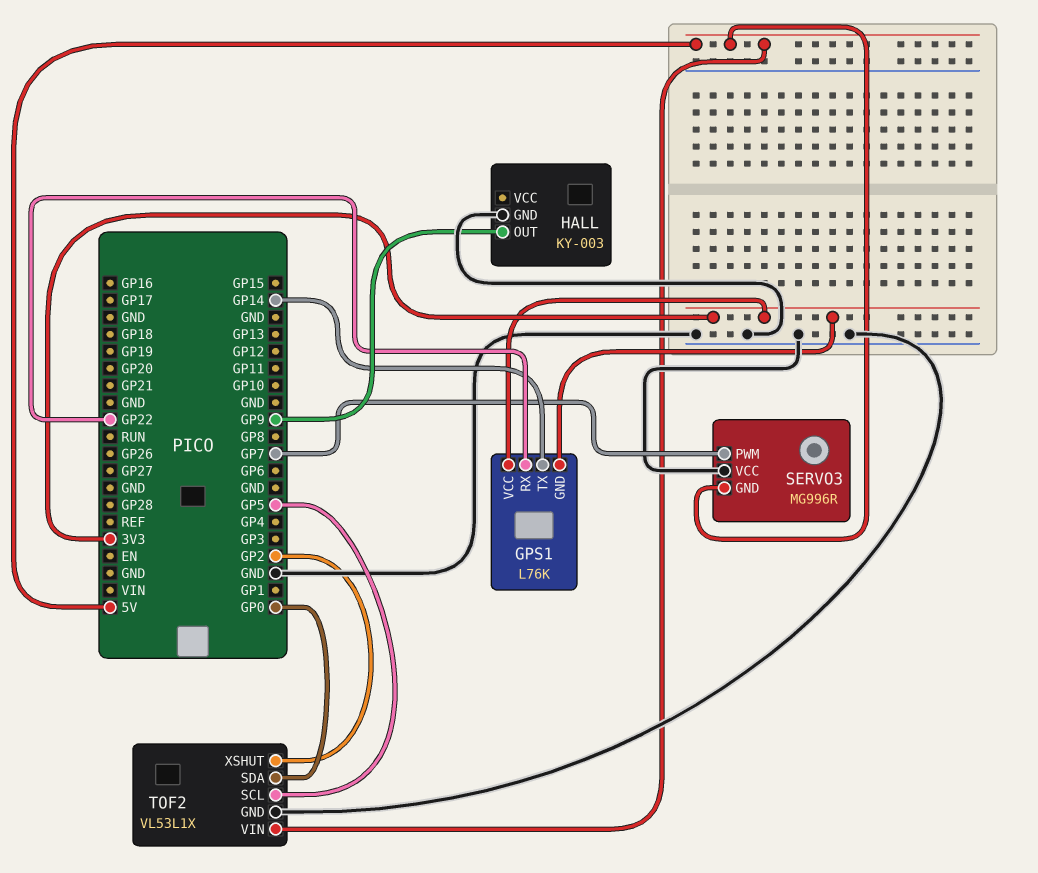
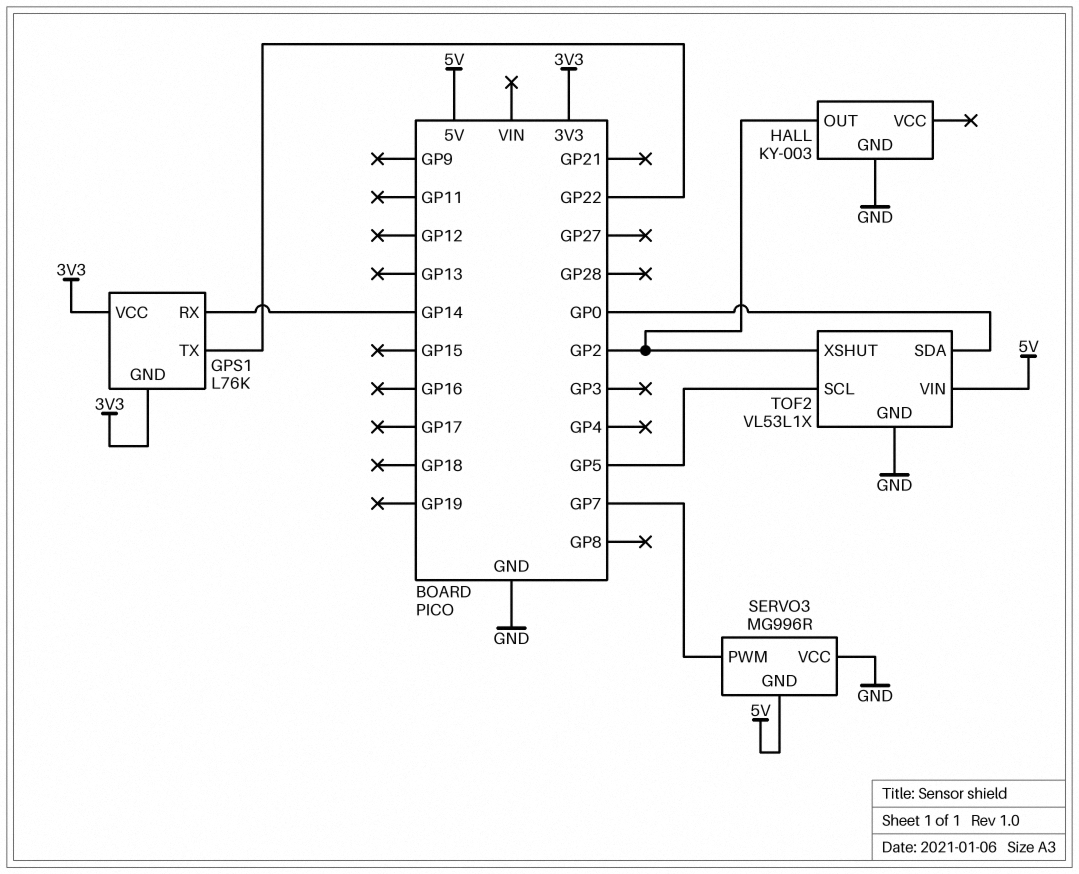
GPS1 pin RX: GP22 -> GP14
GPS1 pin TX: GP14 -> GP22
HALL pin OUT: GP9 -> GP2

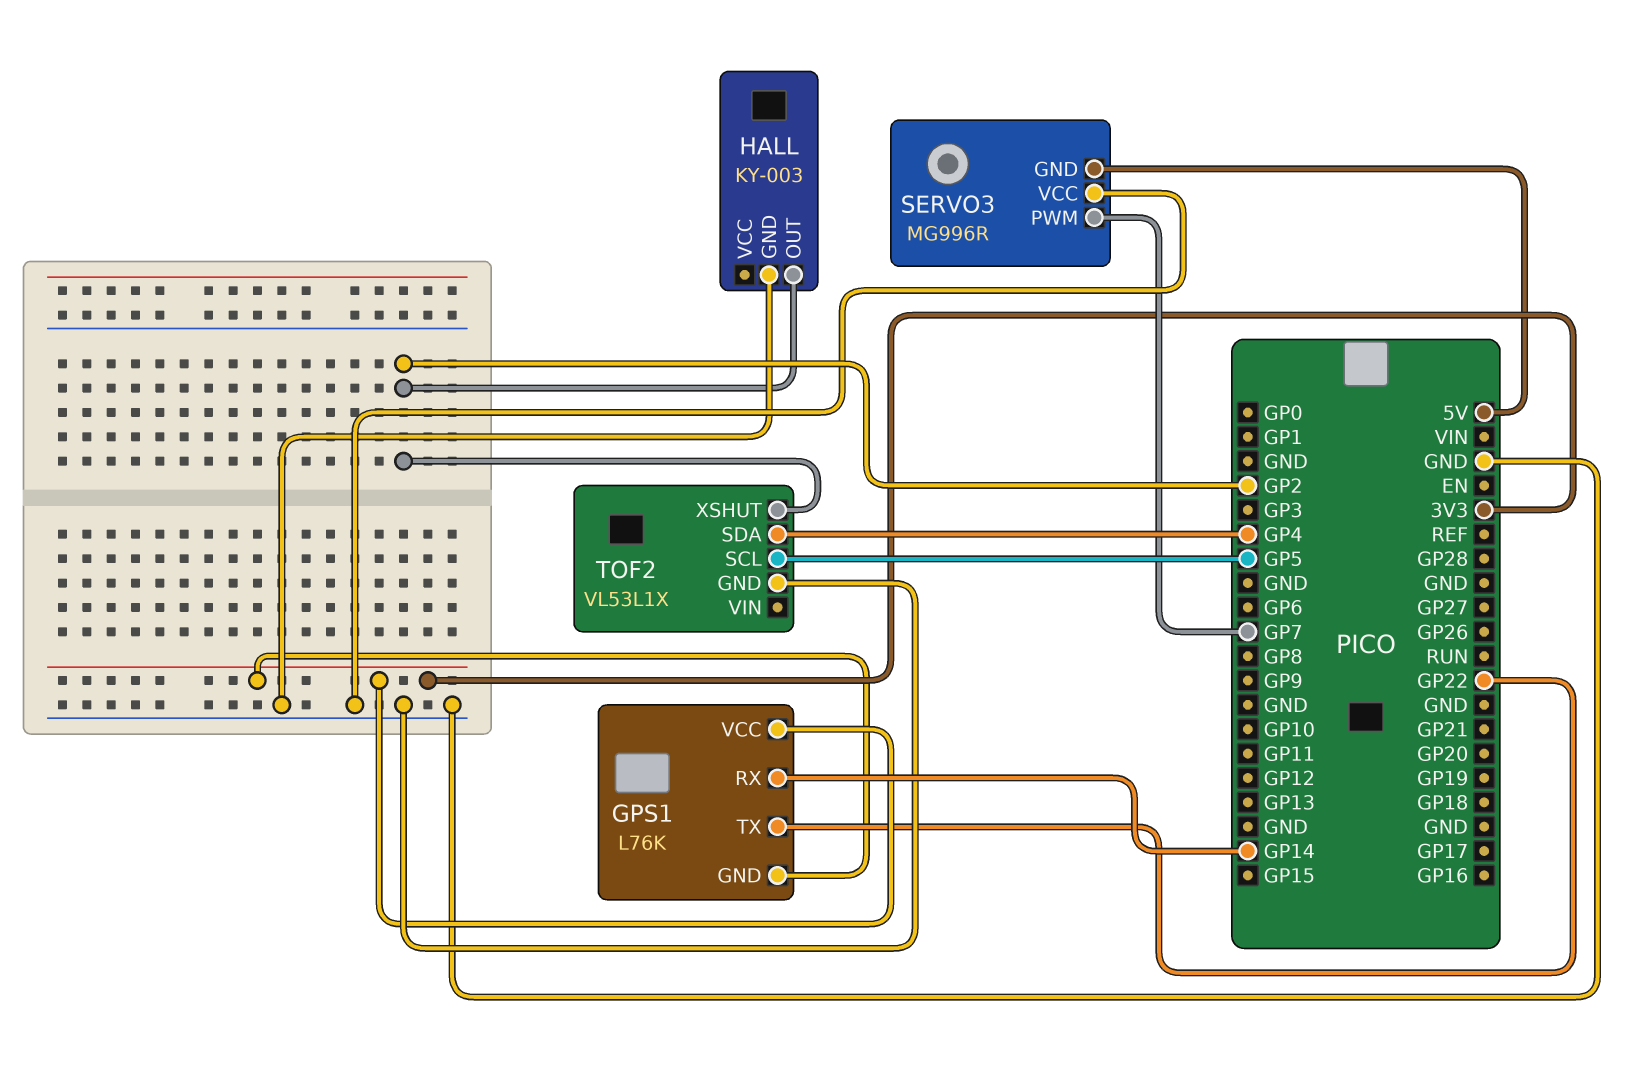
TOF2 pin SDA: GP0 -> GP4
TOF2 pin VIN: 5V -> none

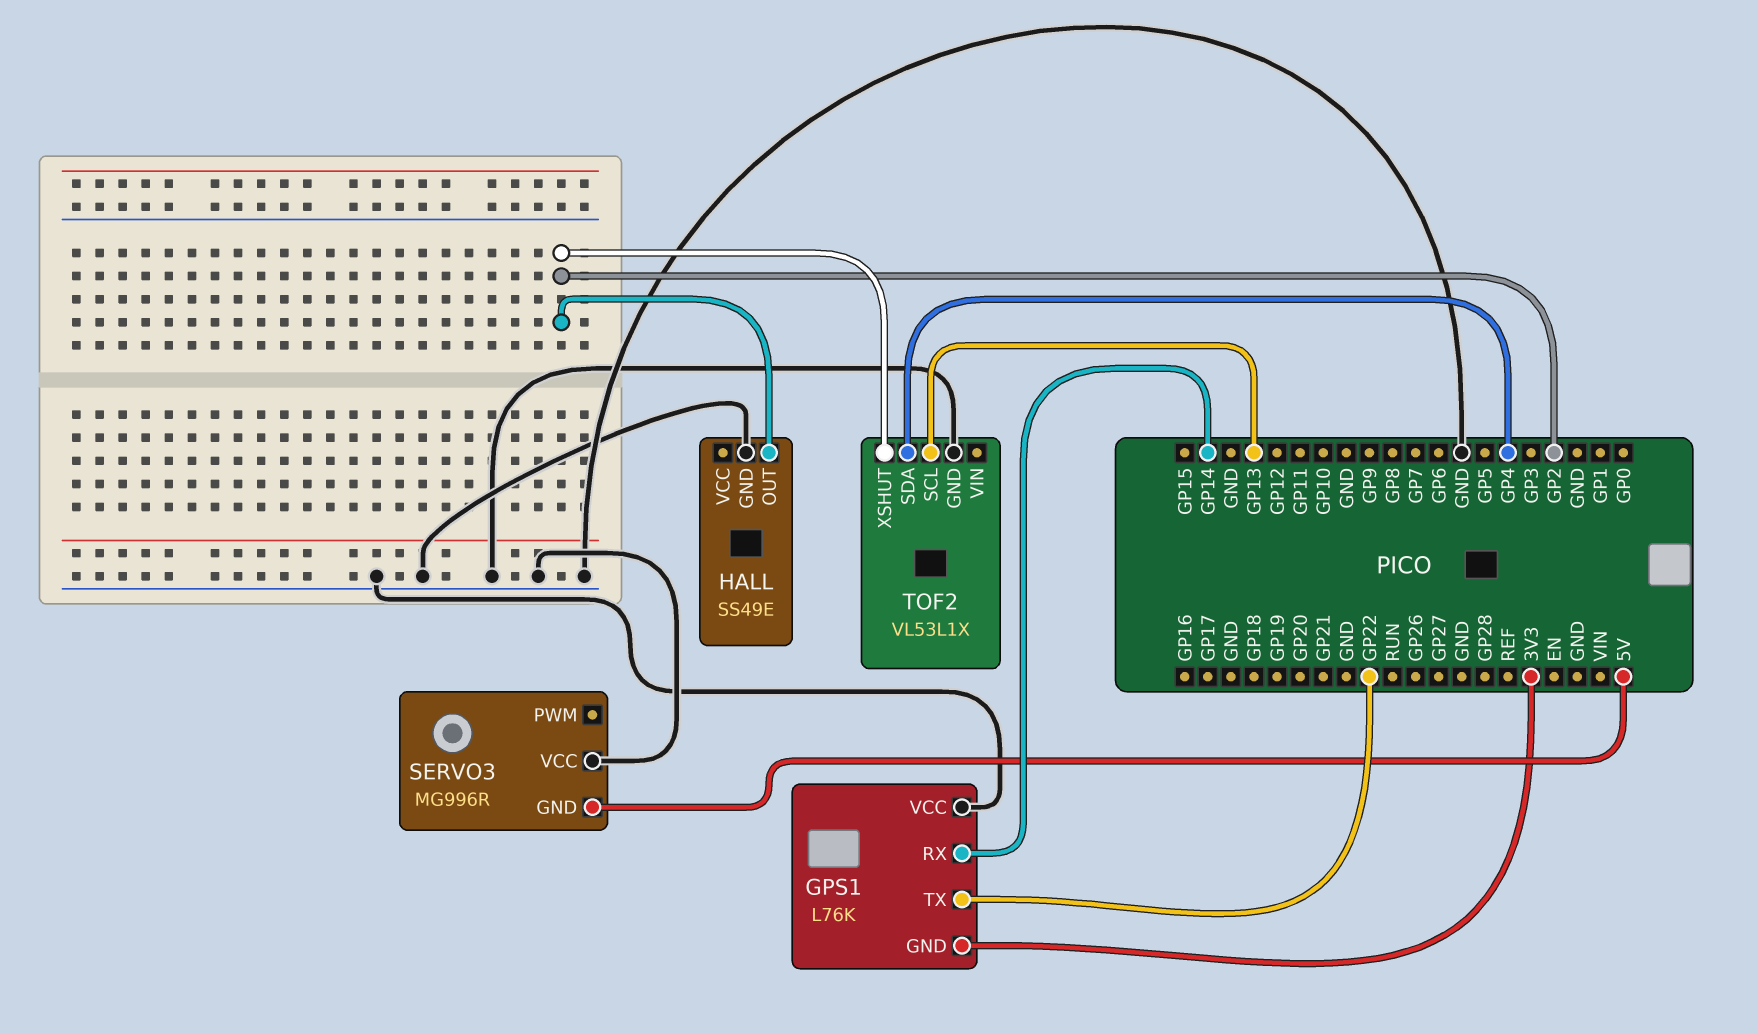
GPS1 pin VCC: 3V3 -> GND
HALL: KY-003 -> SS49E
SERVO3 pin PWM: GP7 -> none
TOF2 pin SCL: GP5 -> GP13

